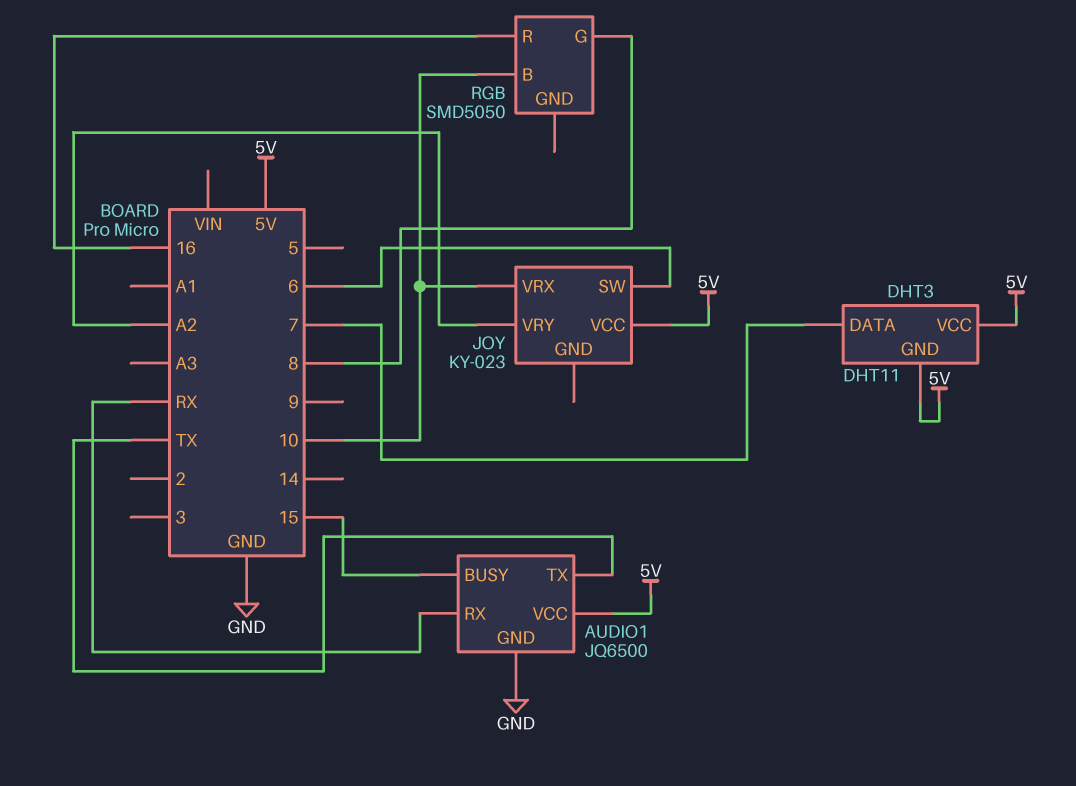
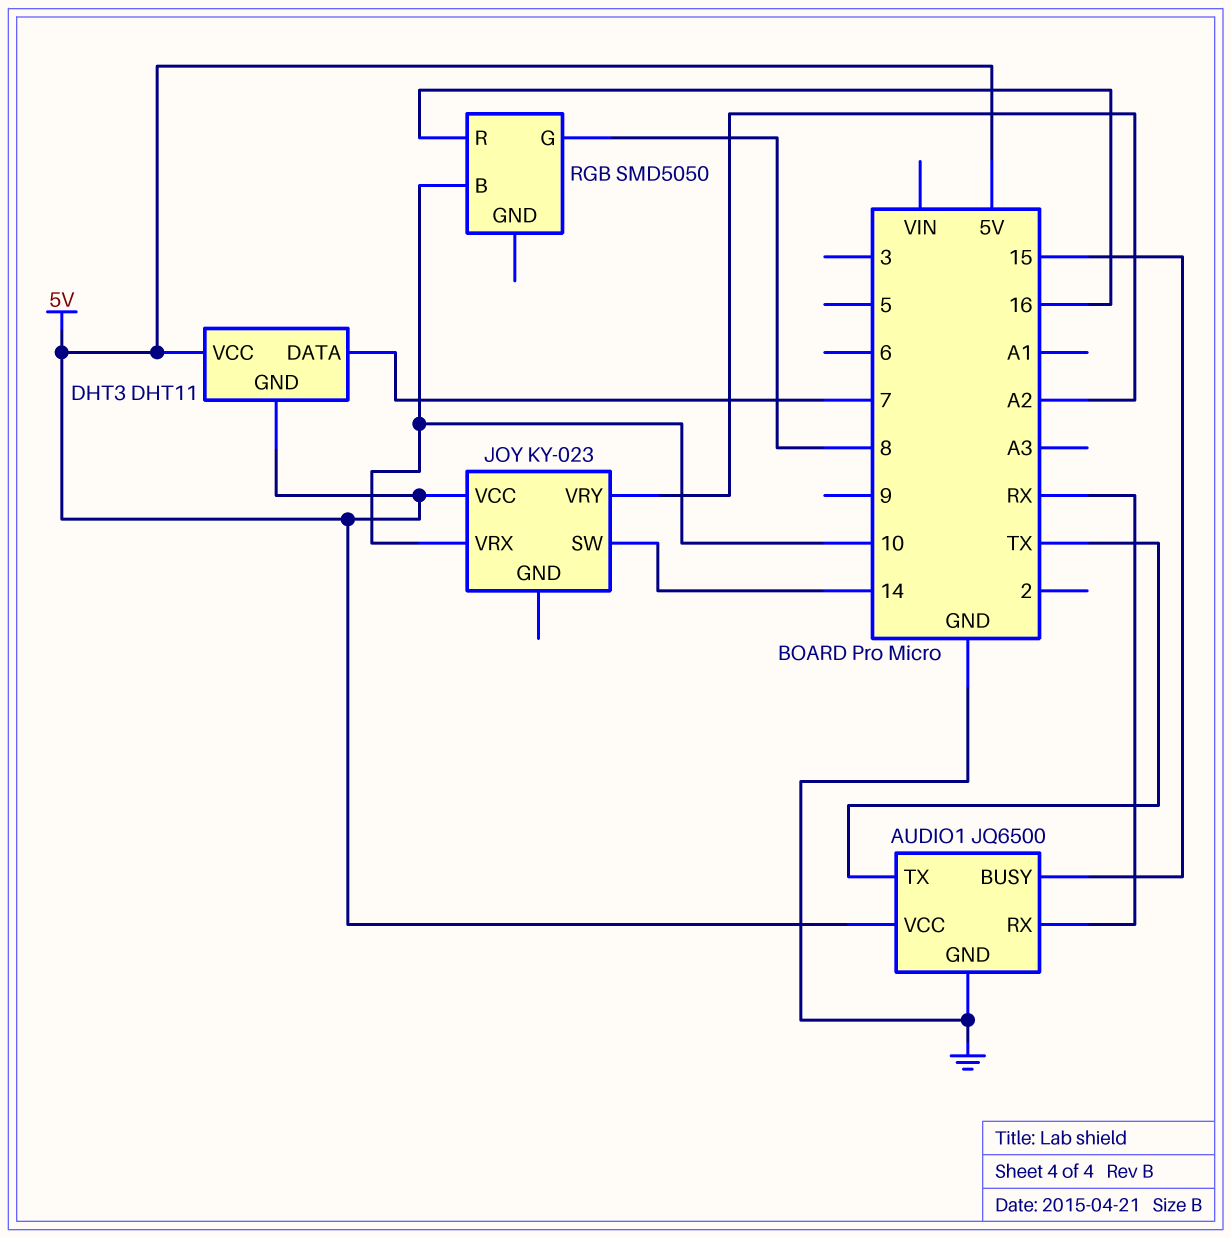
JOY pin SW: 6 -> 14

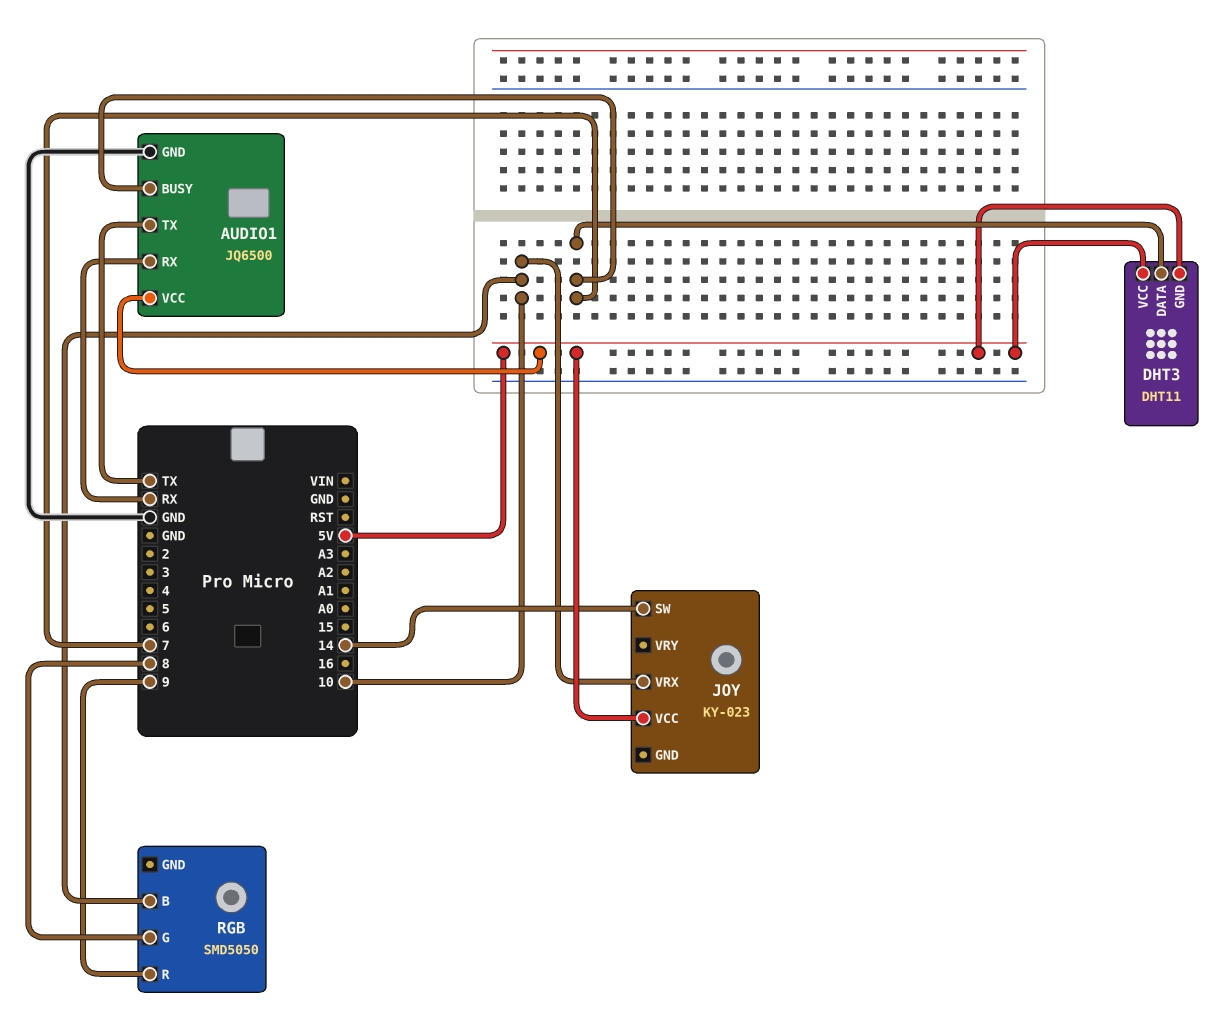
AUDIO1 pin BUSY: 15 -> 7
JOY pin VRY: A2 -> none
RGB pin R: 16 -> 9

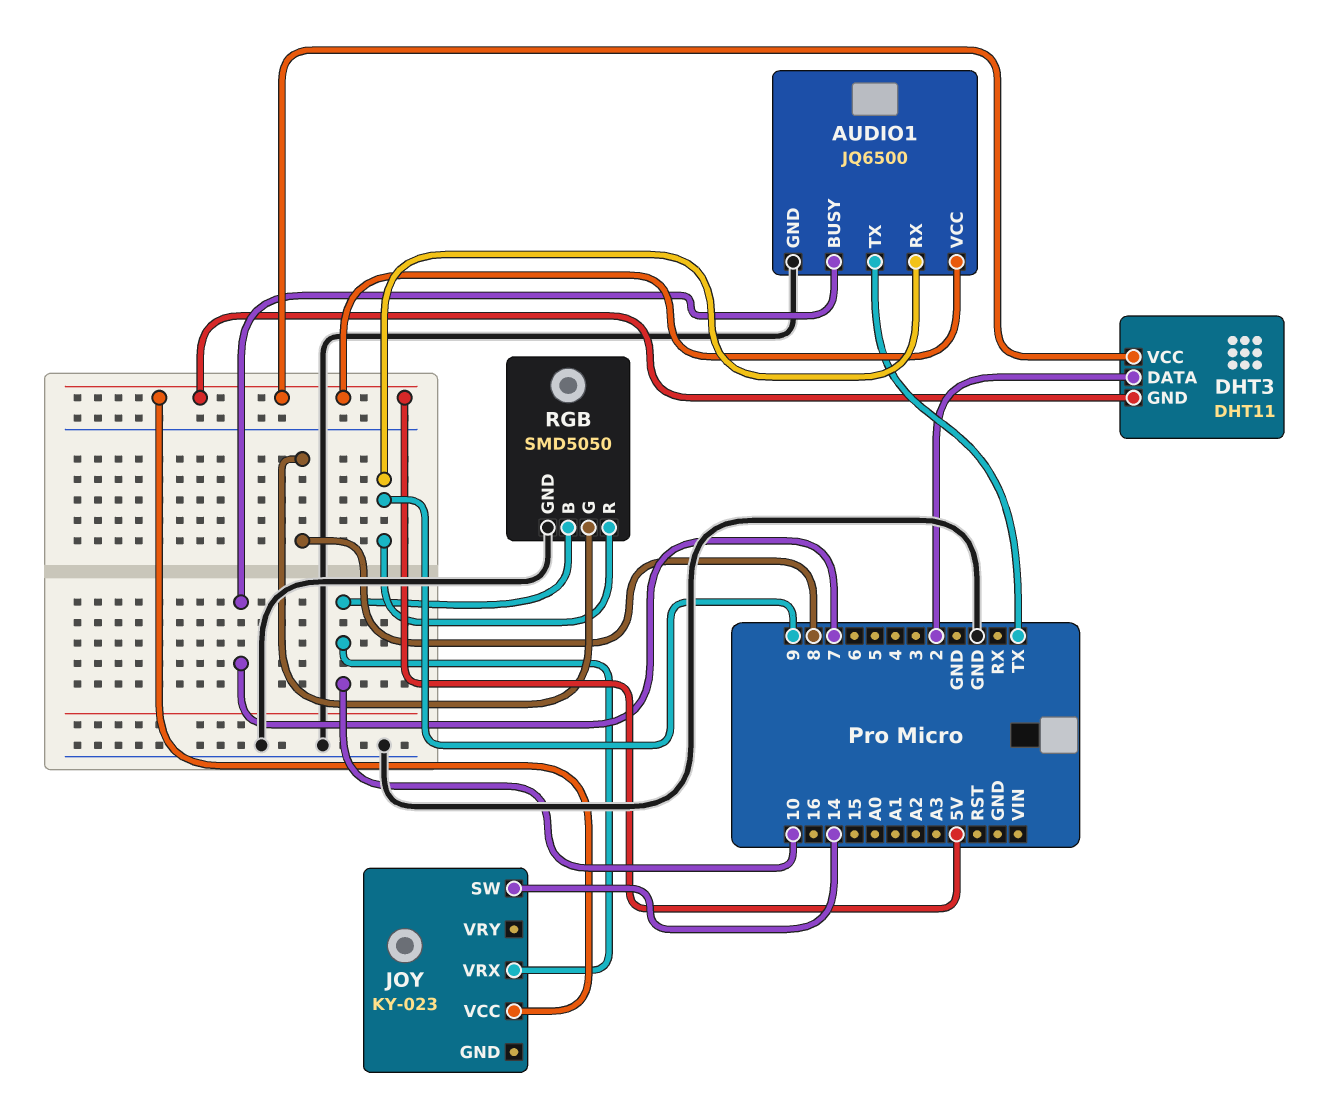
AUDIO1 pin RX: RX -> 9
DHT3 pin DATA: 7 -> 2
RGB pin GND: none -> GND

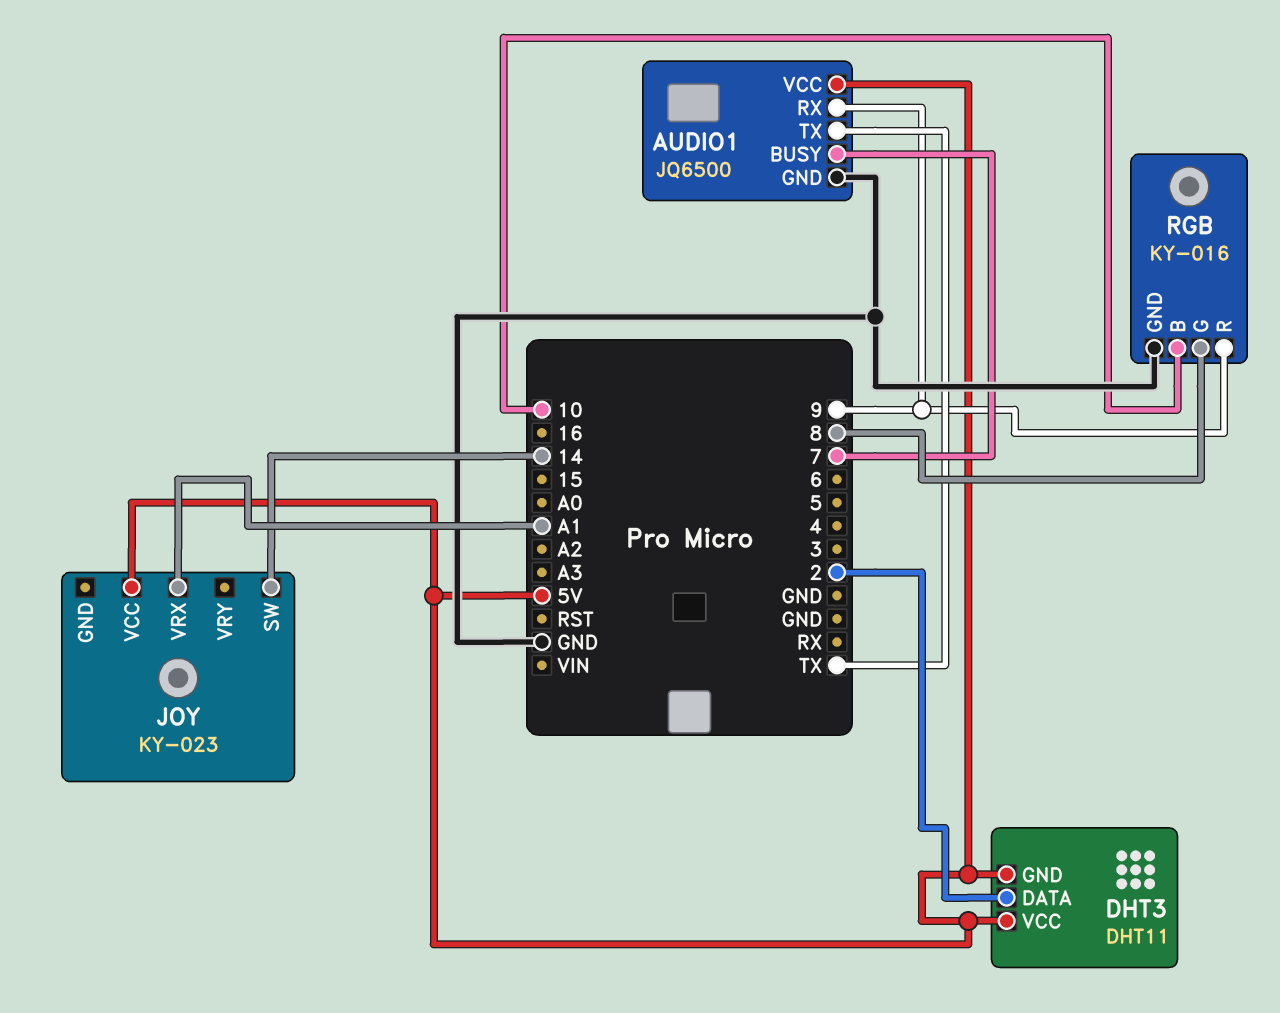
JOY pin VRX: 10 -> A1
RGB: SMD5050 -> KY-016

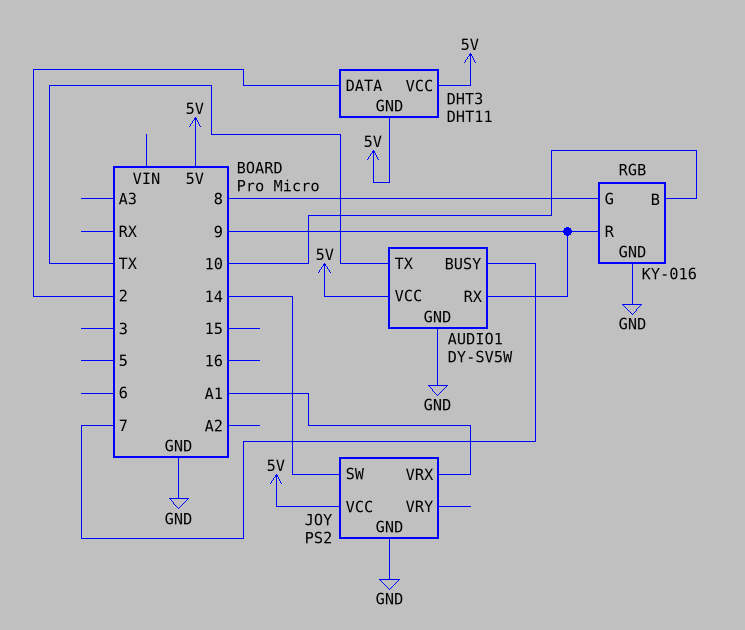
AUDIO1: JQ6500 -> DY-SV5W
JOY: KY-023 -> PS2
JOY pin GND: none -> GND

